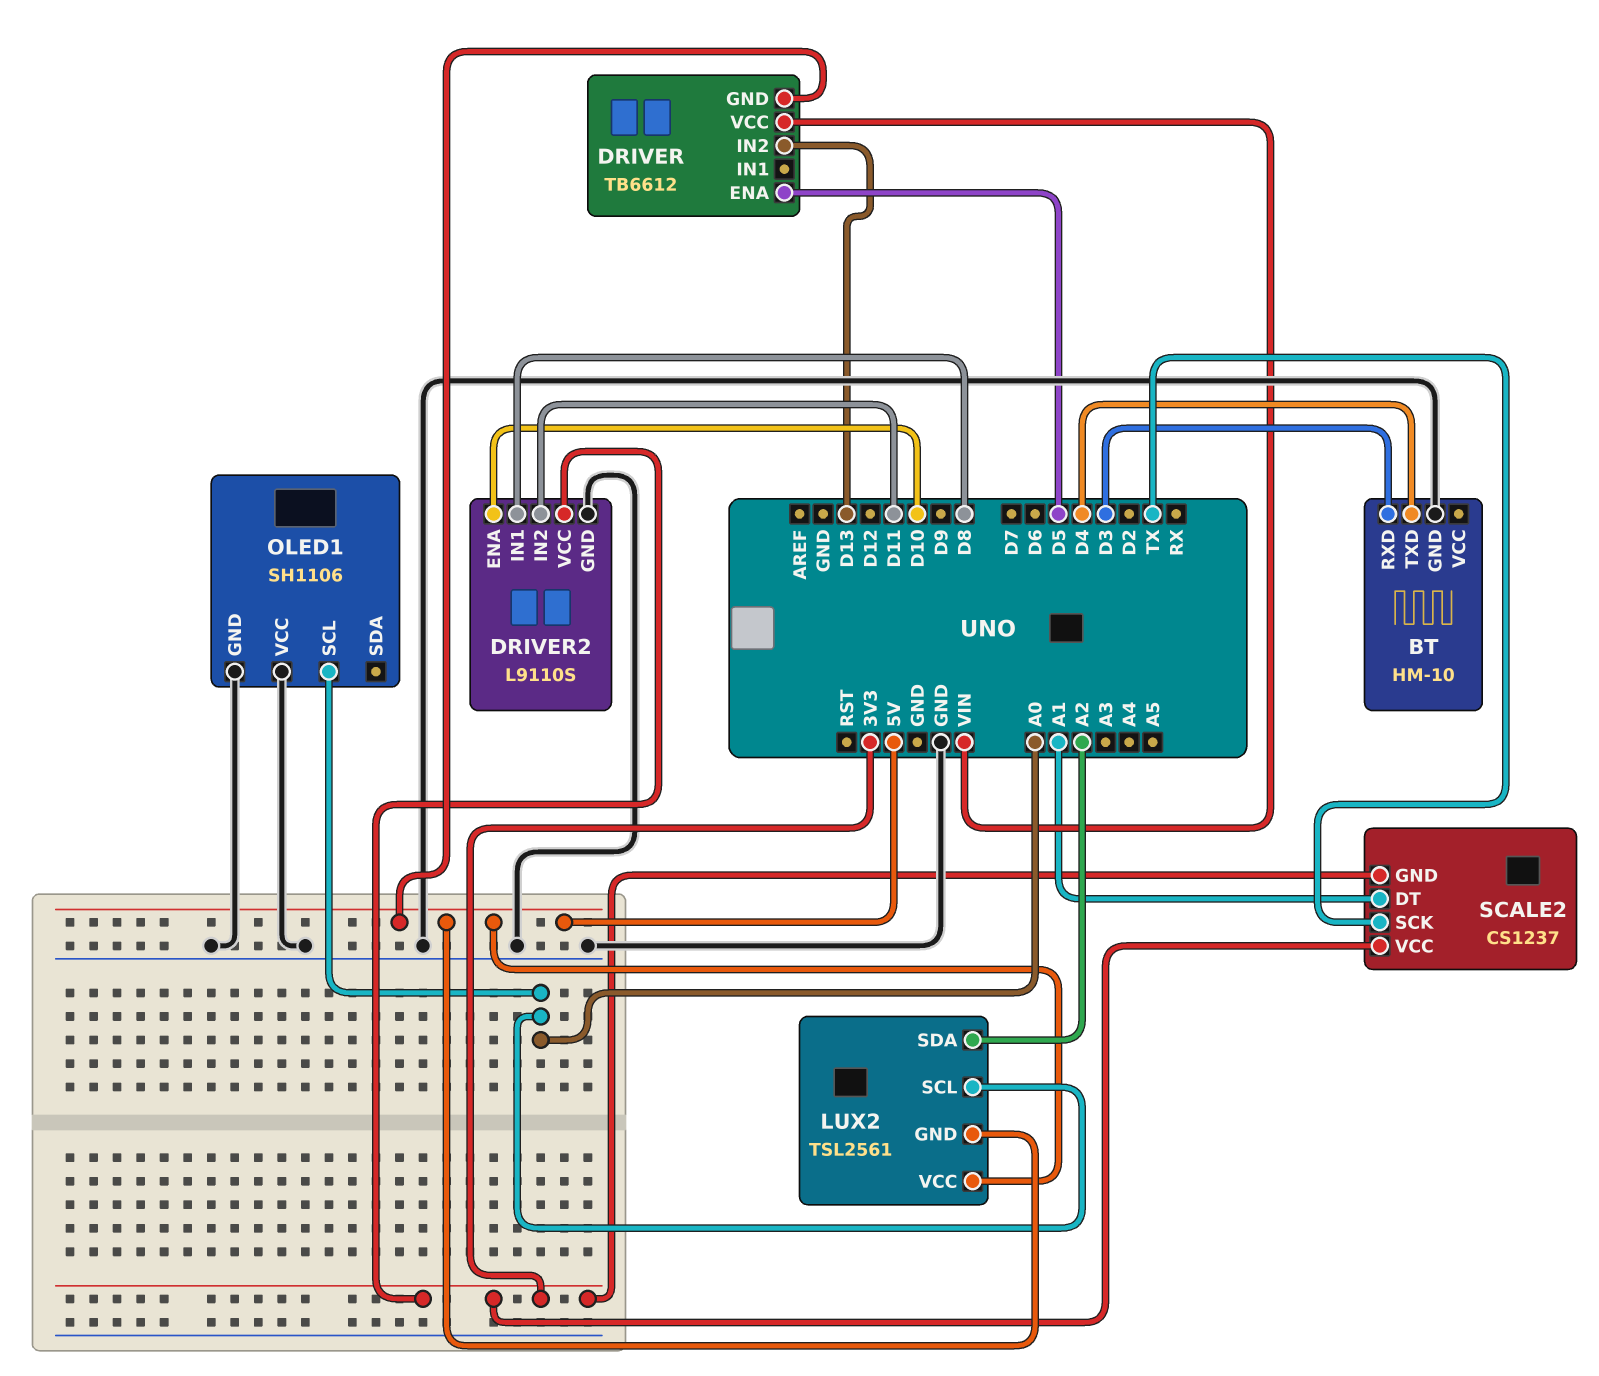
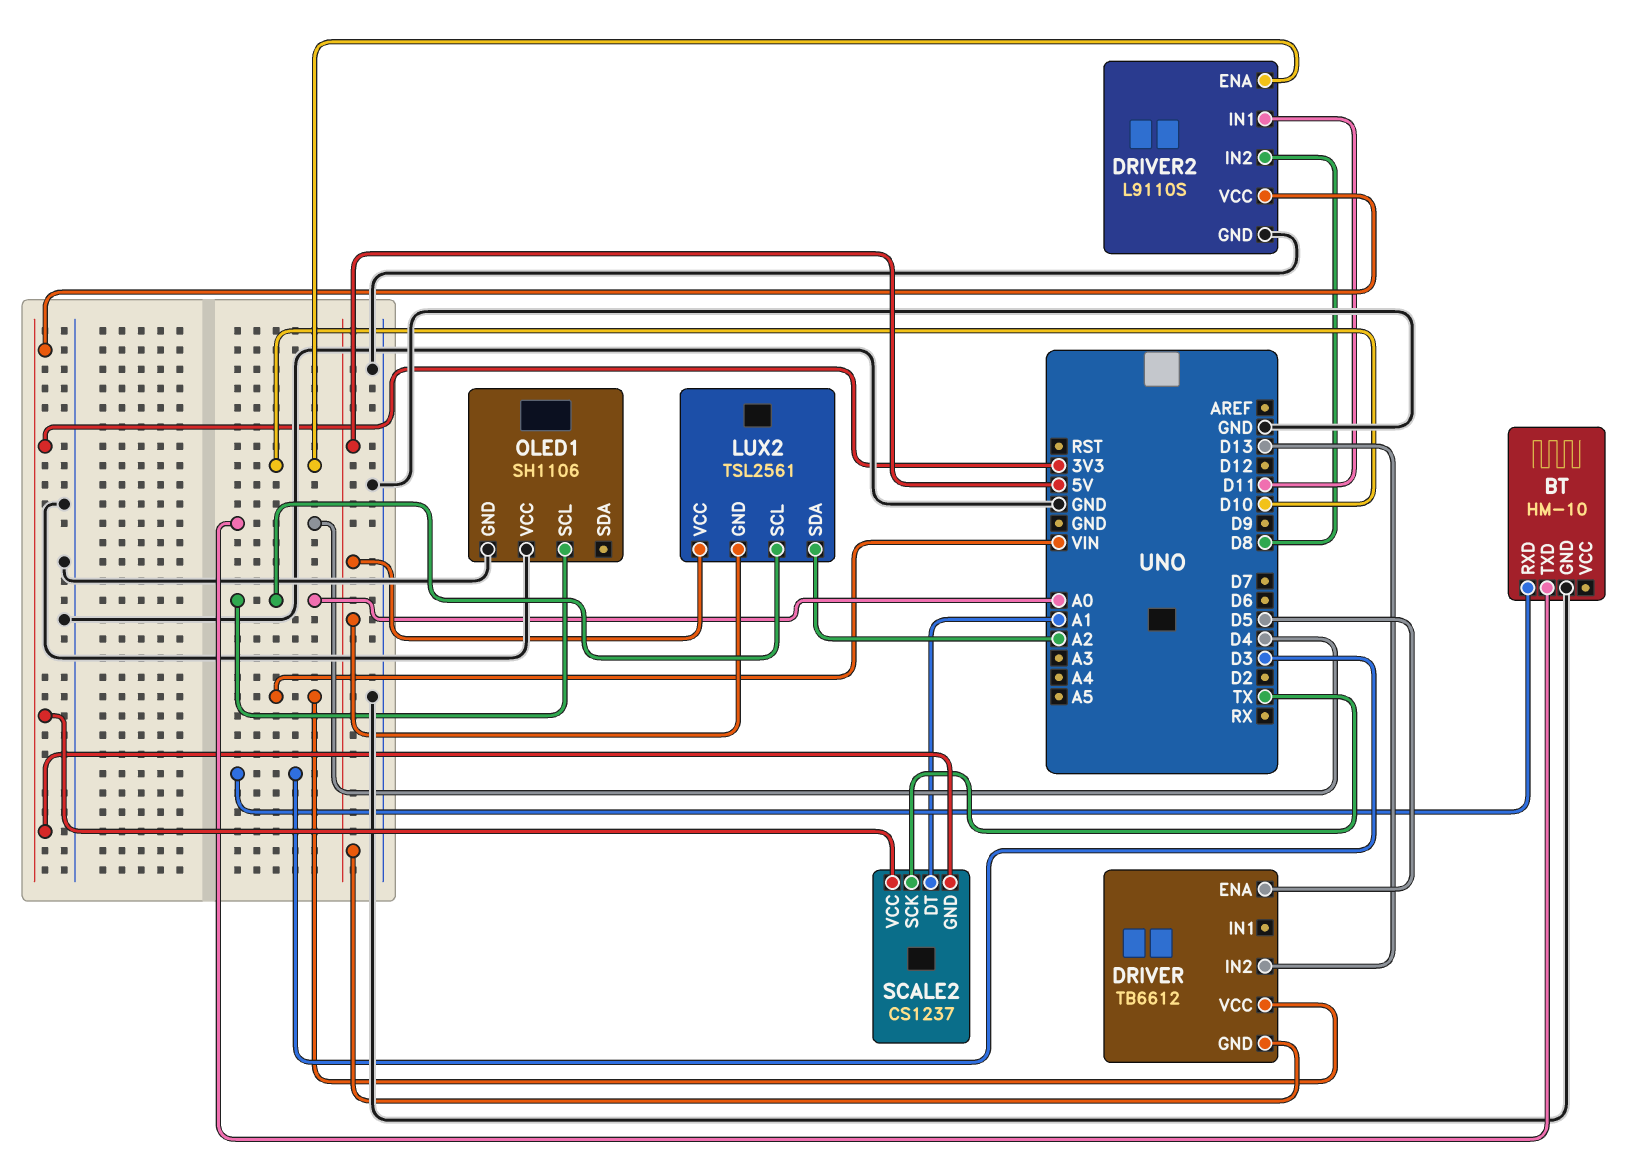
DRIVER2 pin IN1: D8 -> D11
DRIVER2 pin IN2: D11 -> D8

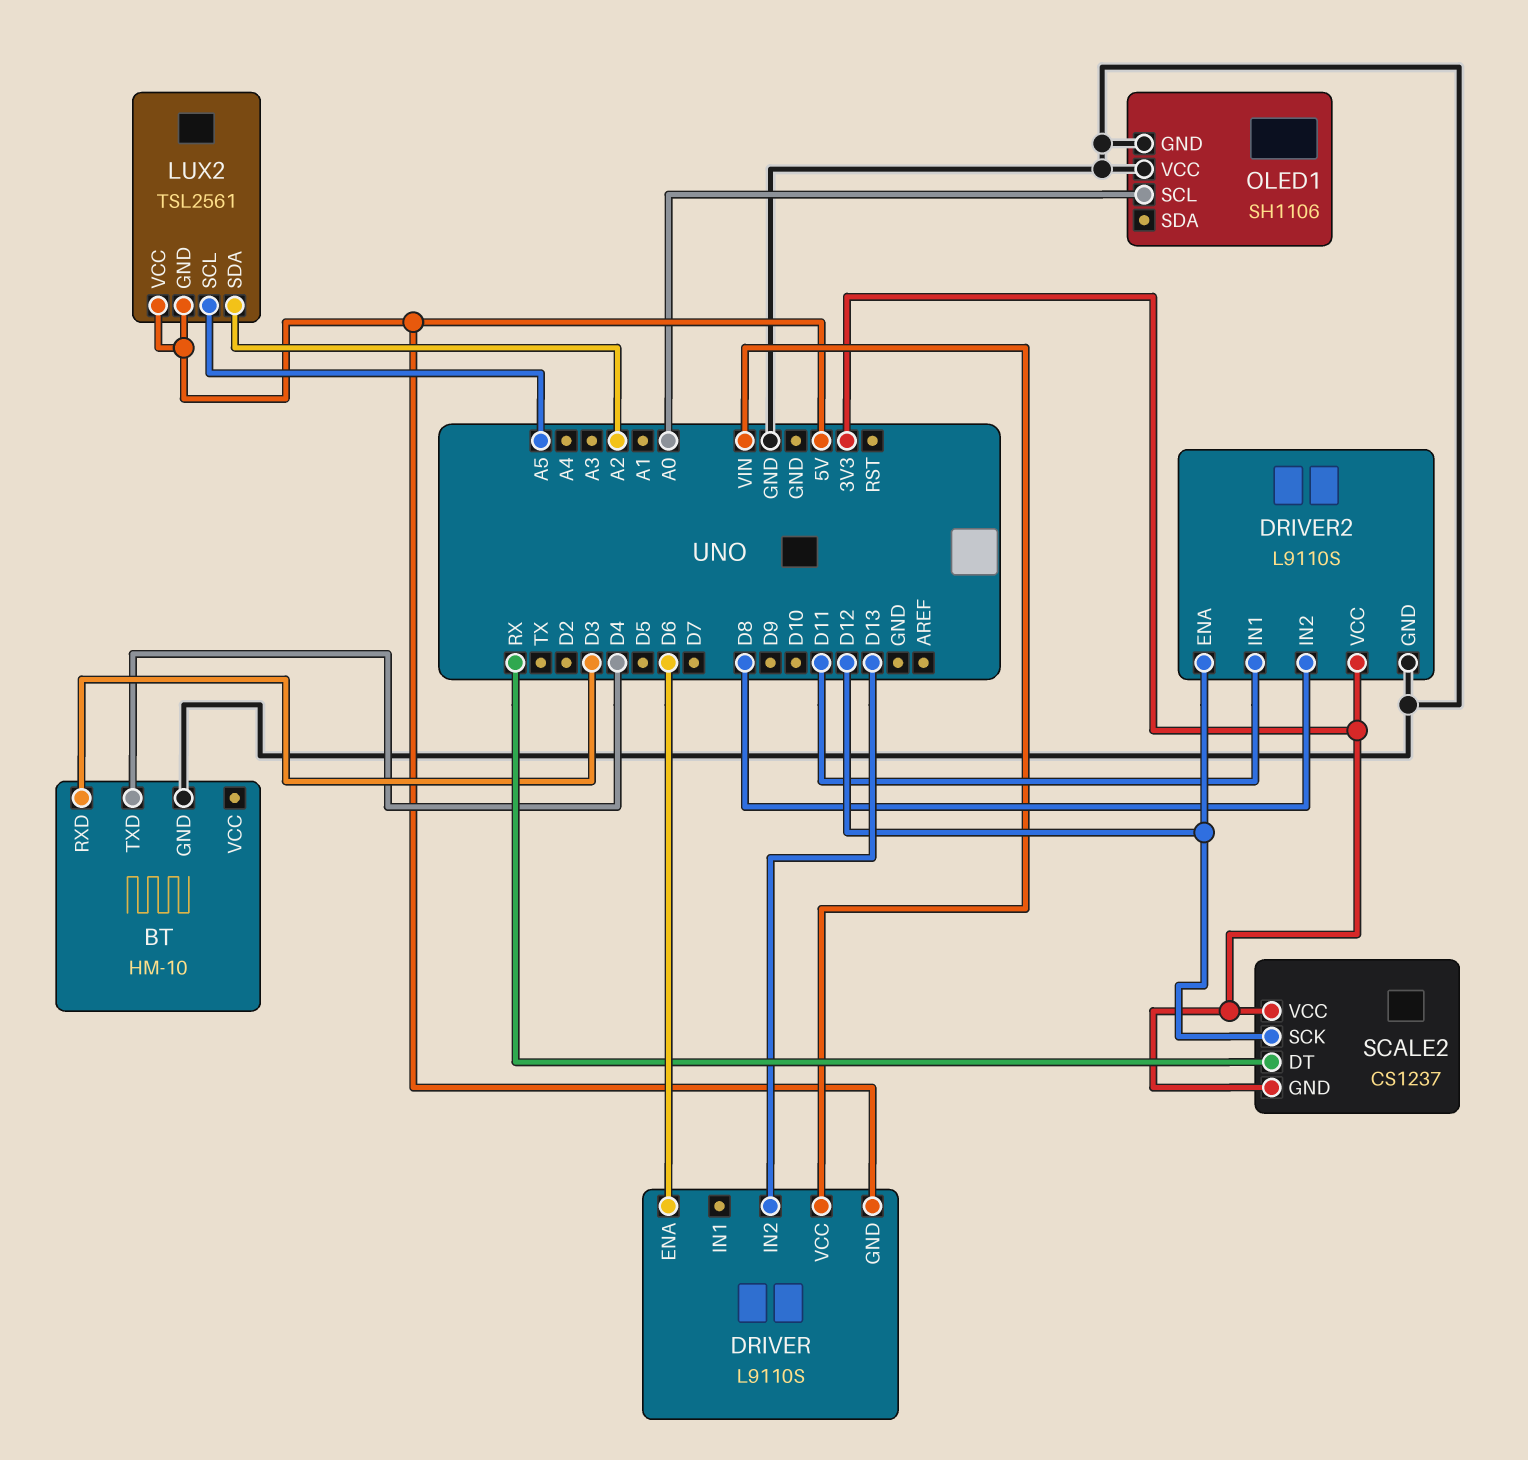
DRIVER: TB6612 -> L9110S
DRIVER pin ENA: D5 -> D6
DRIVER2 pin ENA: D10 -> D12
LUX2 pin SCL: A0 -> A5
SCALE2 pin DT: A1 -> RX
SCALE2 pin SCK: TX -> D12

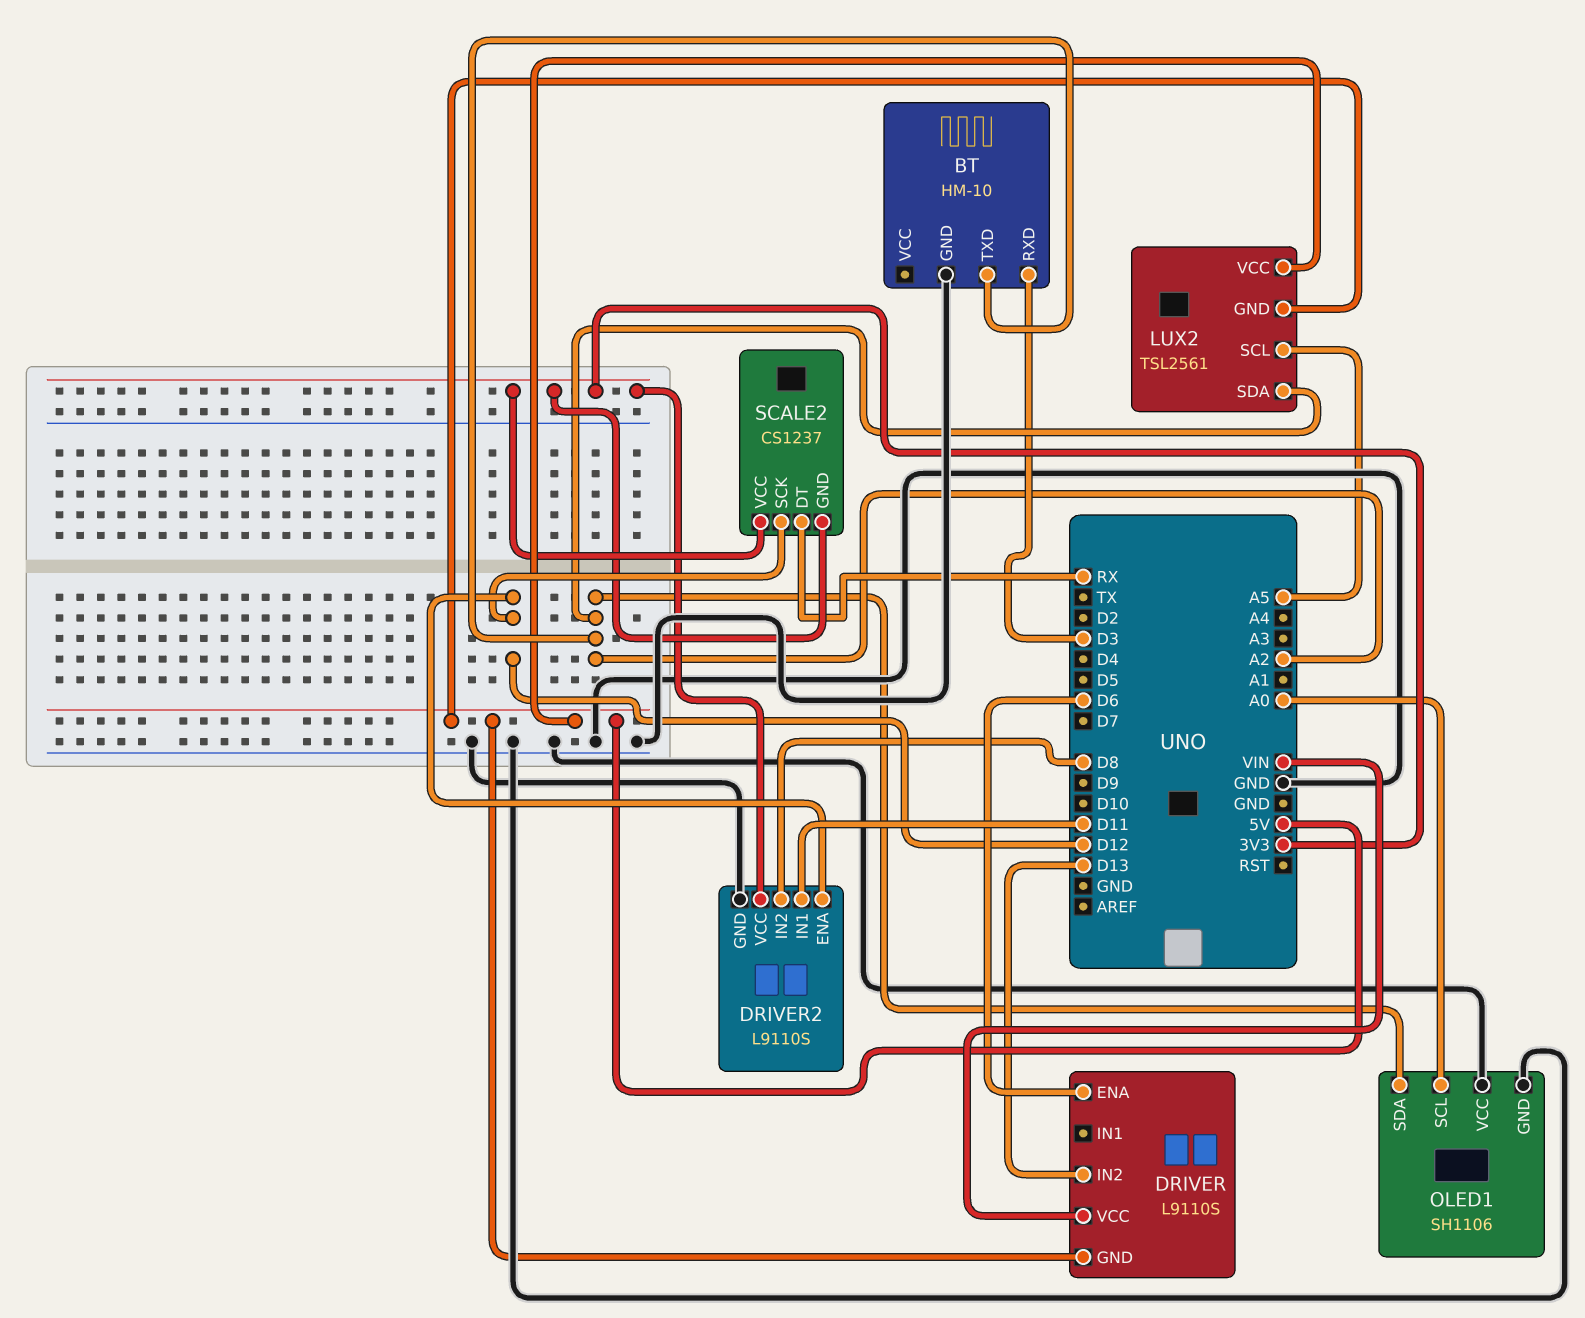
BT pin TXD: D4 -> A2
OLED1 pin SDA: none -> A2

